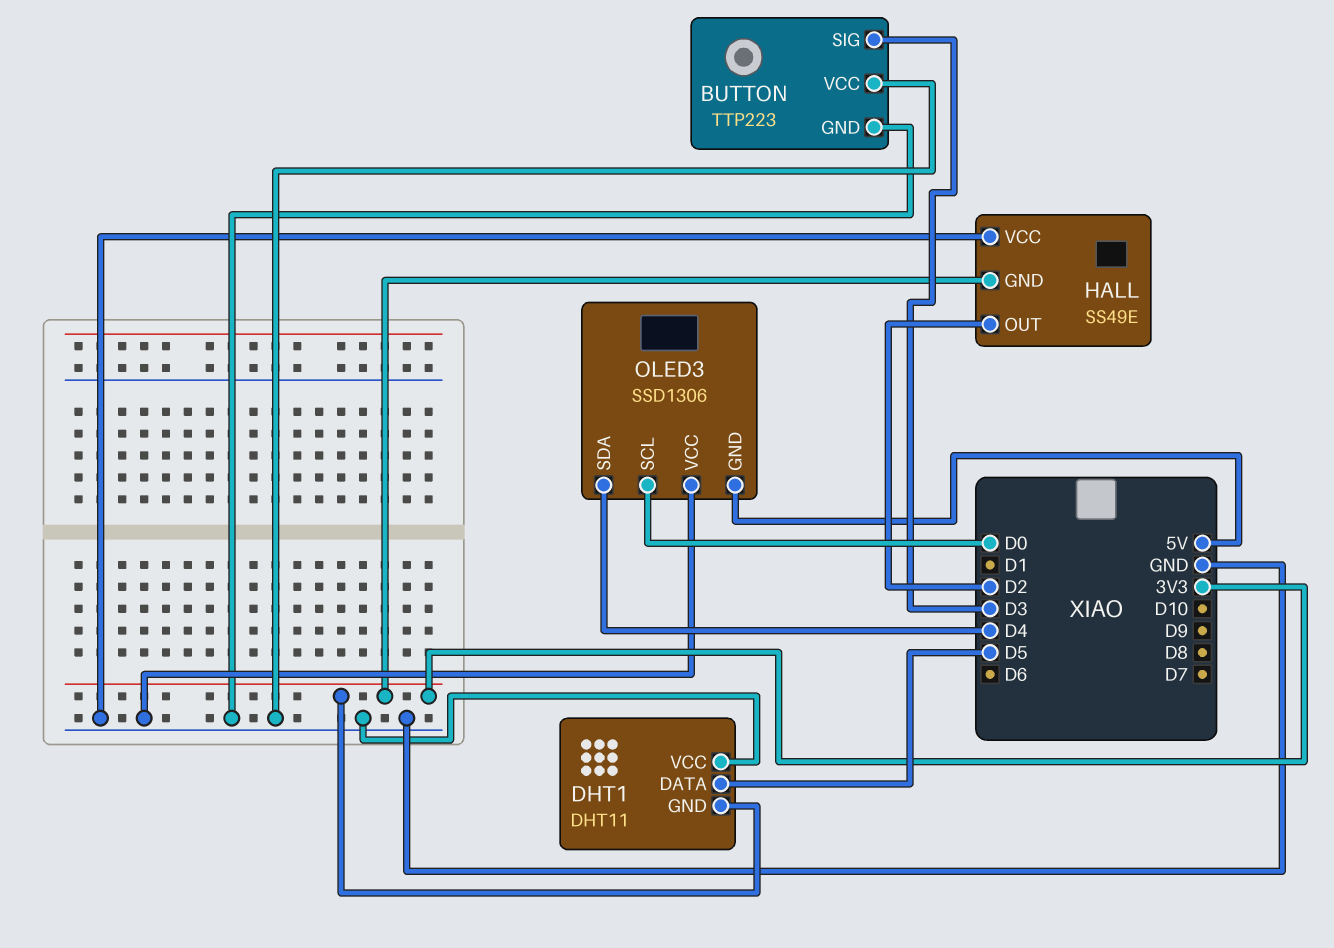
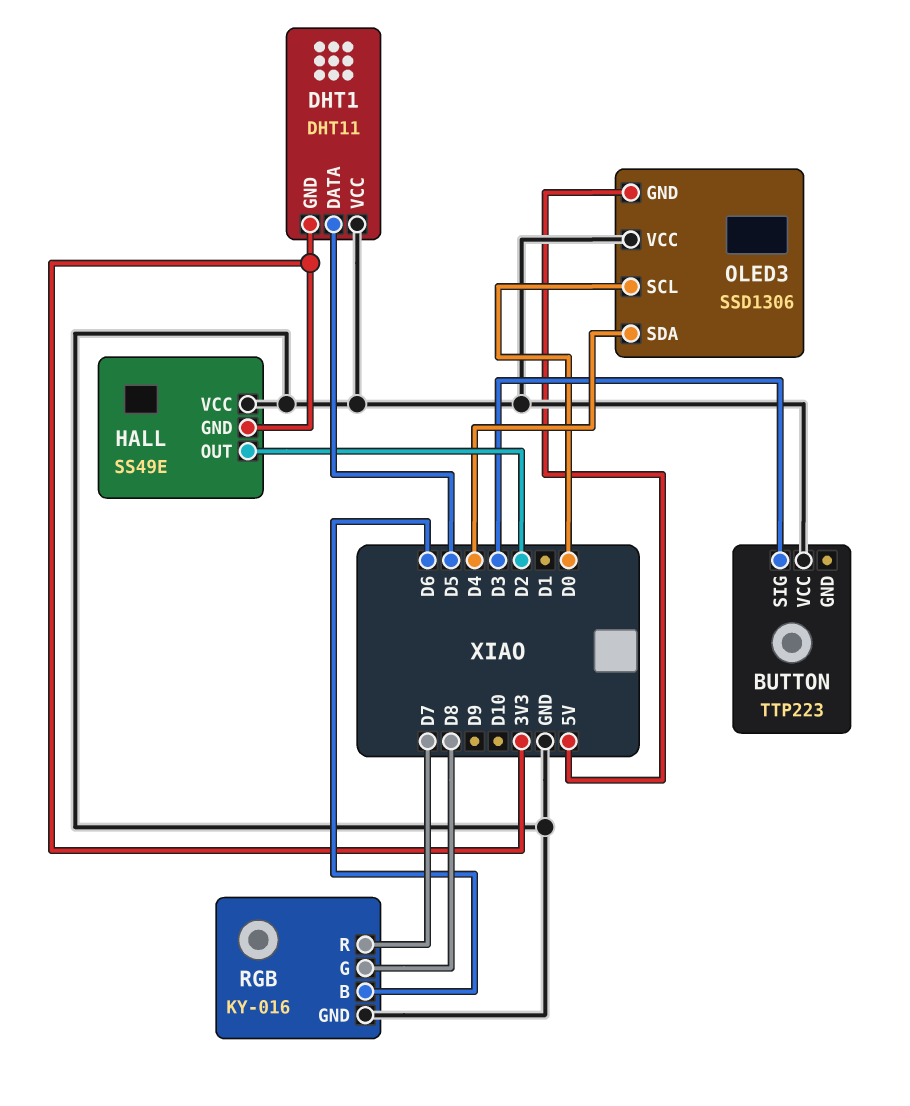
BUTTON pin GND: GND -> none
RGB: none -> KY-016
RGB pin B: none -> D6
RGB pin G: none -> D8
RGB pin GND: none -> GND
RGB pin R: none -> D7

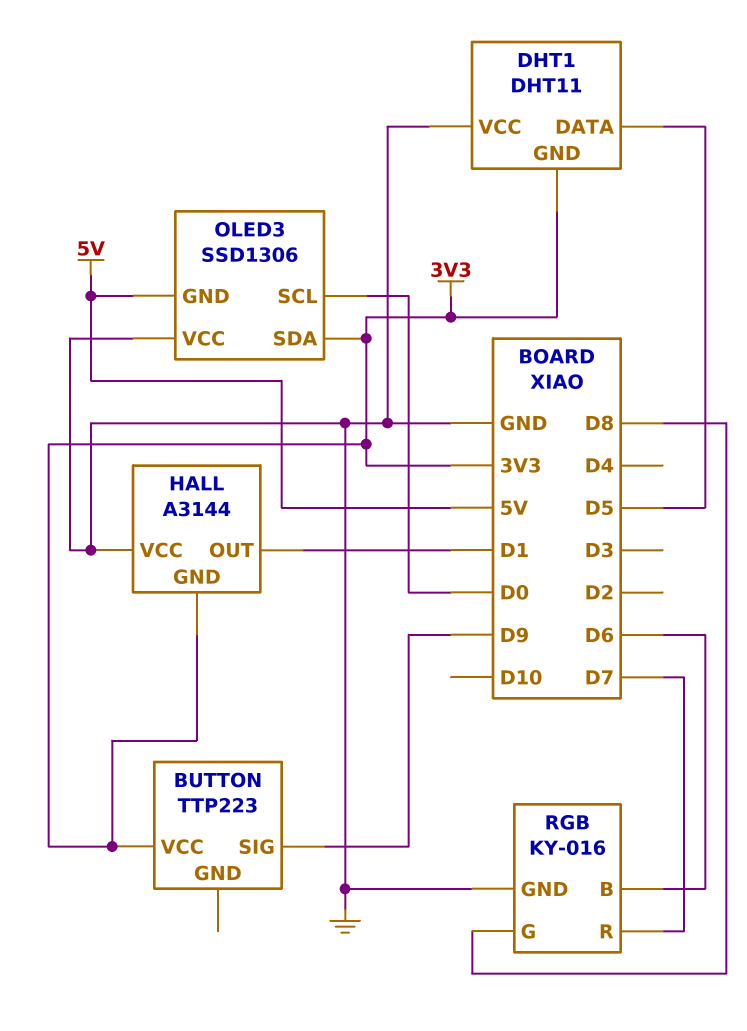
BUTTON pin SIG: D3 -> D9
BUTTON pin VCC: GND -> 3V3
HALL: SS49E -> A3144
HALL pin OUT: D2 -> D1
OLED3 pin SDA: D4 -> 3V3

